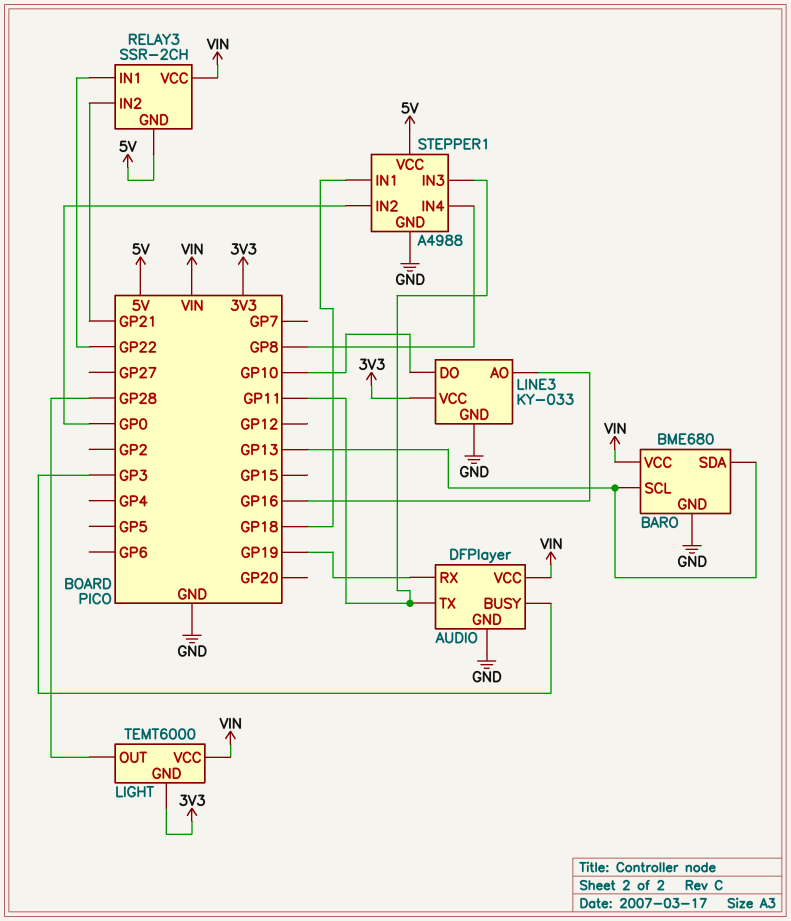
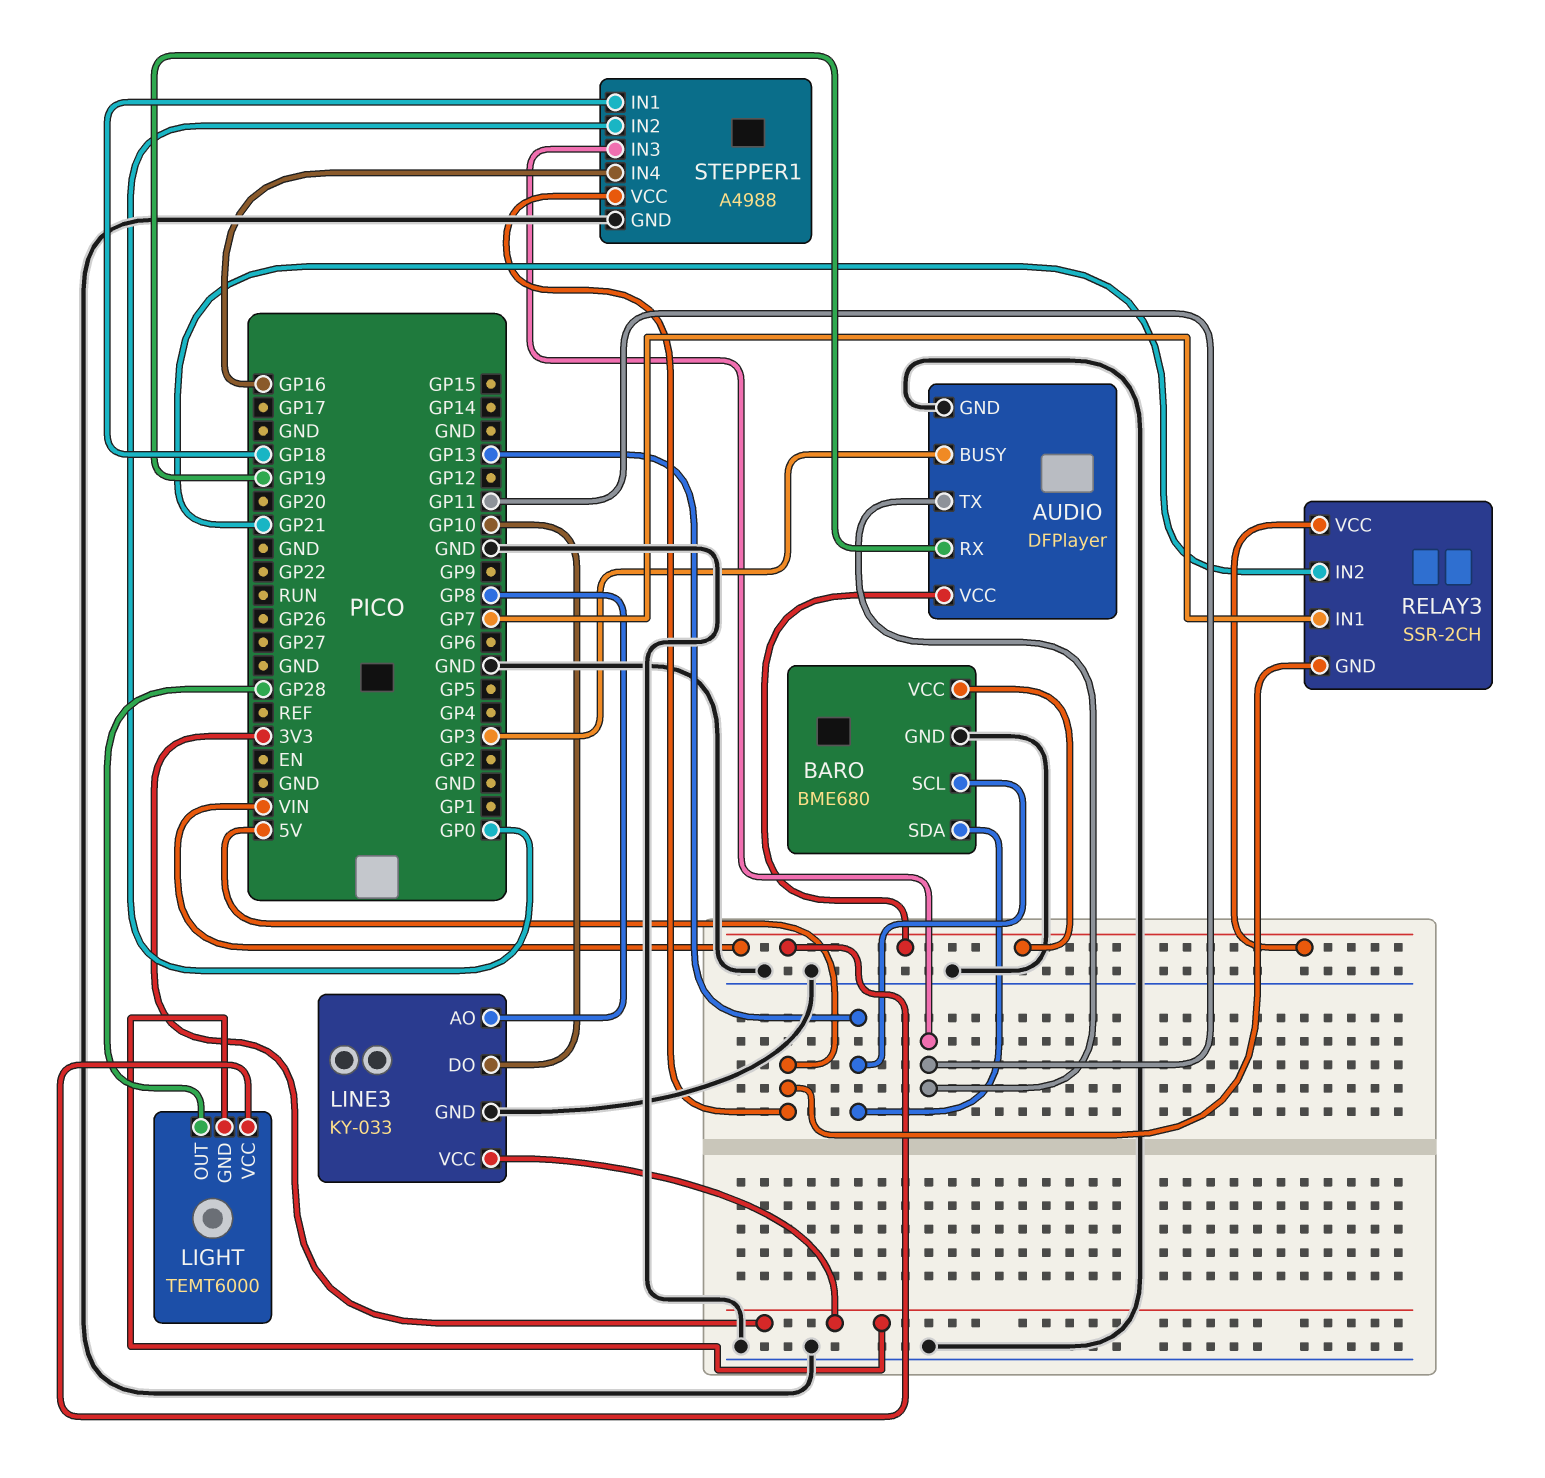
LINE3 pin AO: GP16 -> GP8
RELAY3 pin IN1: GP22 -> GP7
STEPPER1 pin IN4: GP8 -> GP16

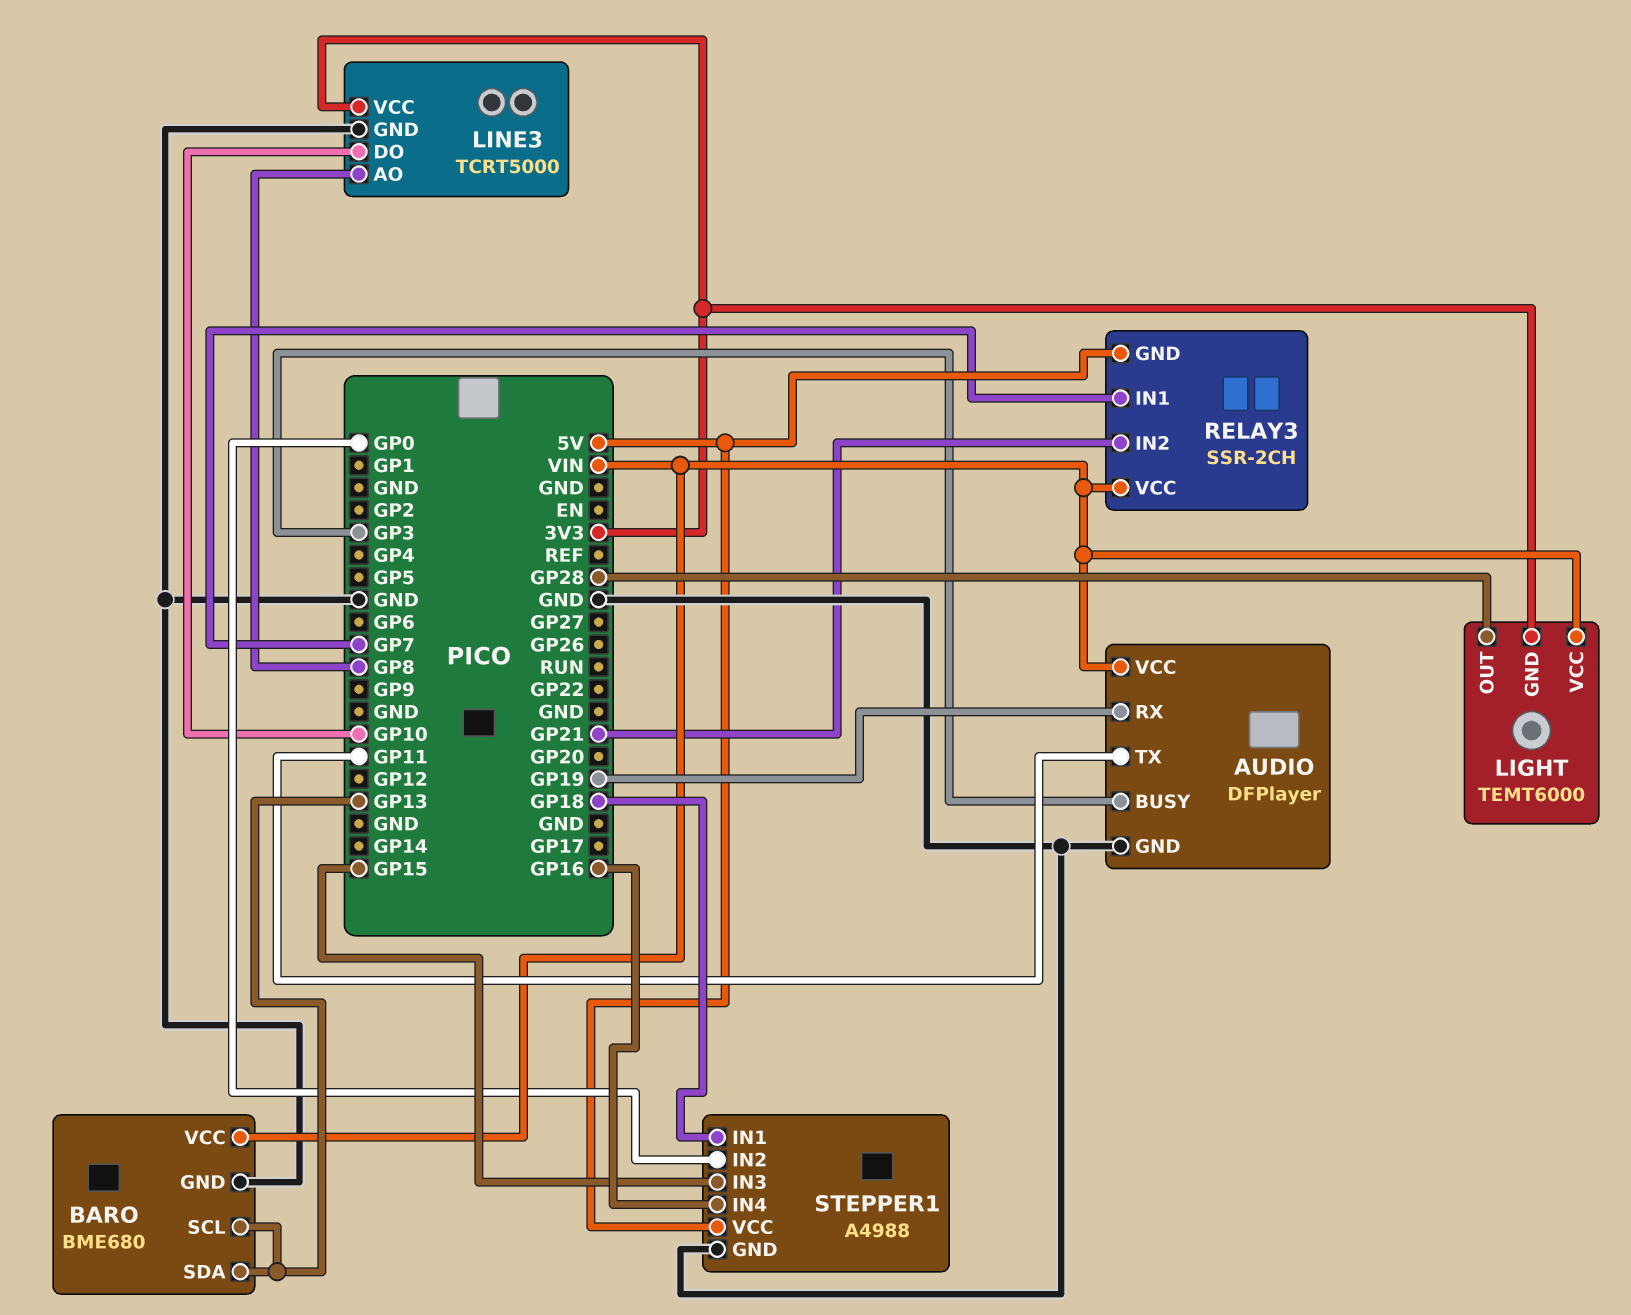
LINE3: KY-033 -> TCRT5000
STEPPER1 pin IN3: GP11 -> GP15

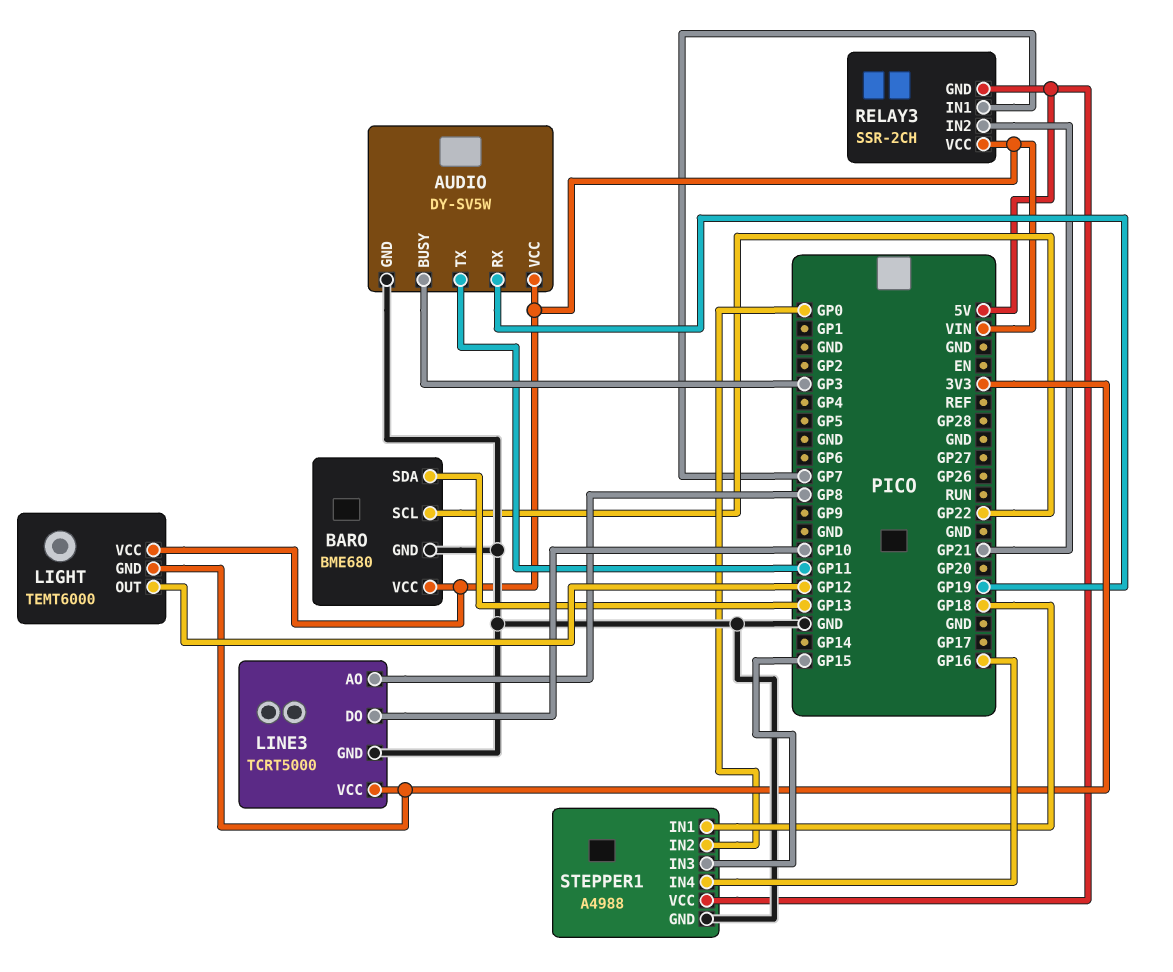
AUDIO: DFPlayer -> DY-SV5W
BARO pin SCL: GP13 -> GP22
LIGHT pin OUT: GP28 -> GP12

